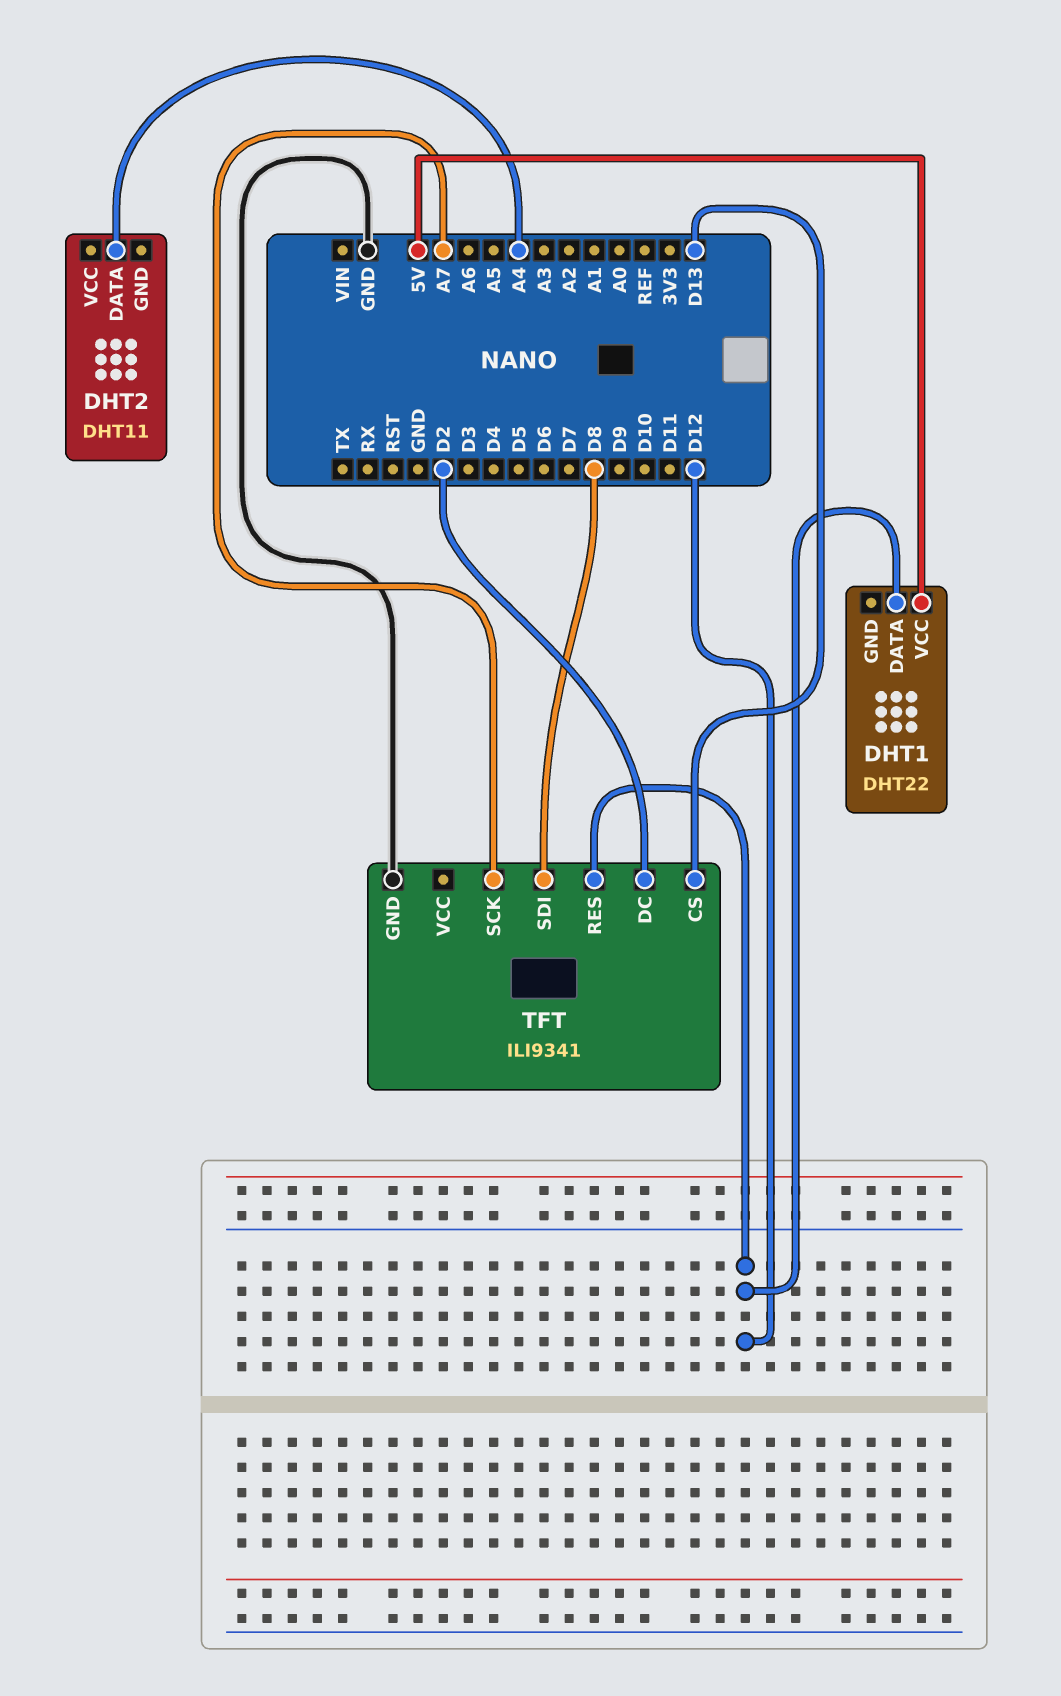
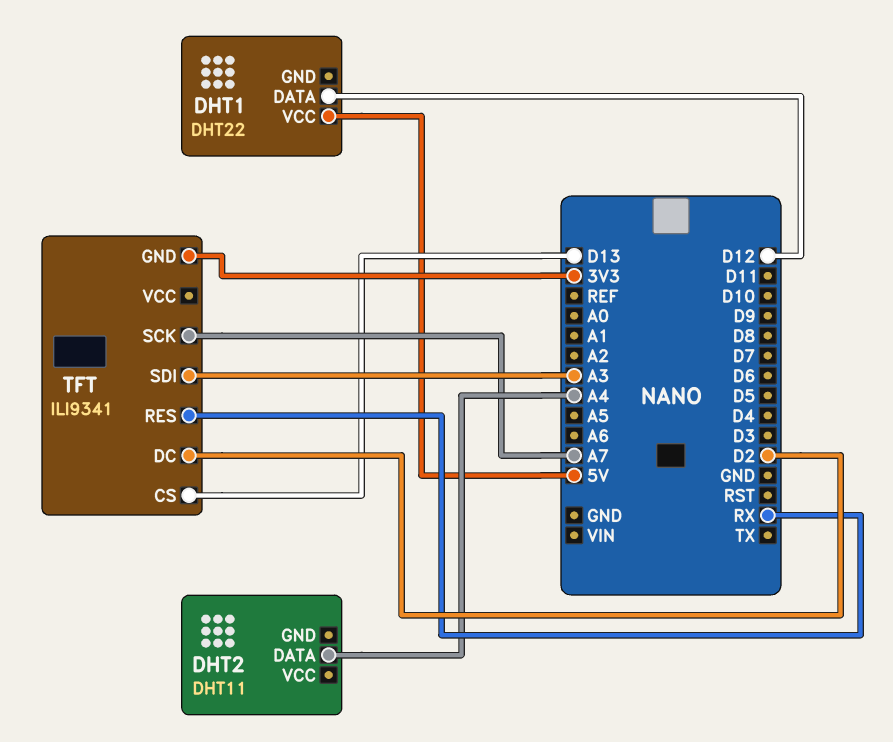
TFT pin GND: GND -> 3V3
TFT pin RES: D12 -> RX
TFT pin SDI: D8 -> A3

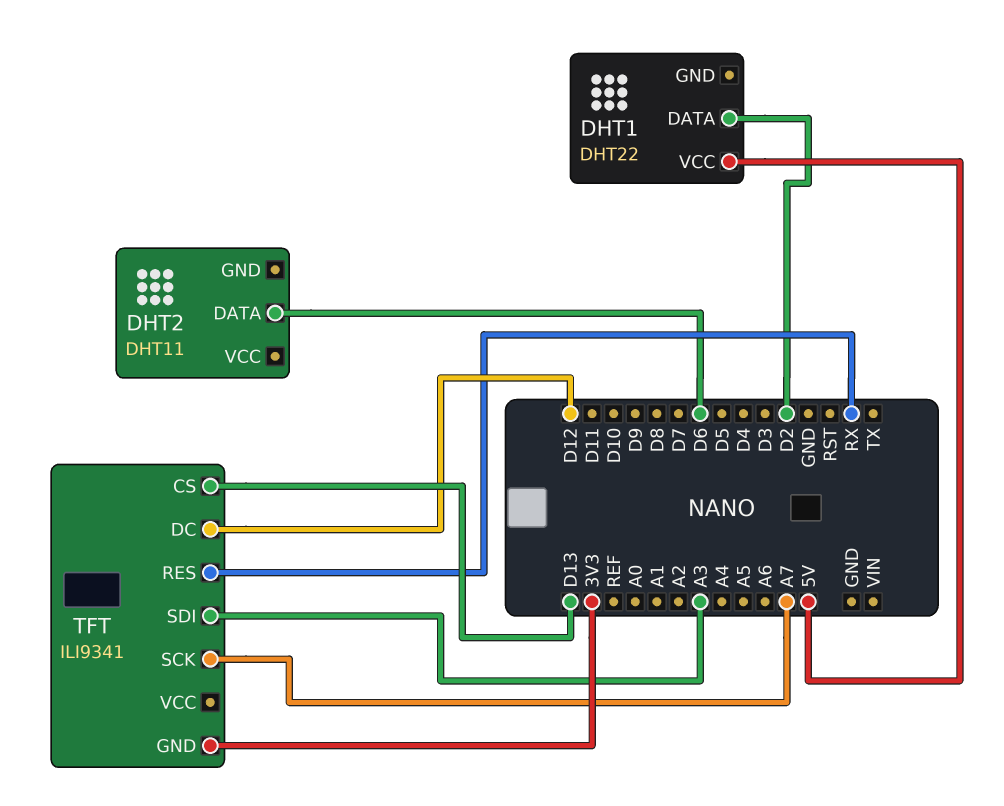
DHT1 pin DATA: D12 -> D2
DHT2 pin DATA: A4 -> D6
TFT pin DC: D2 -> D12

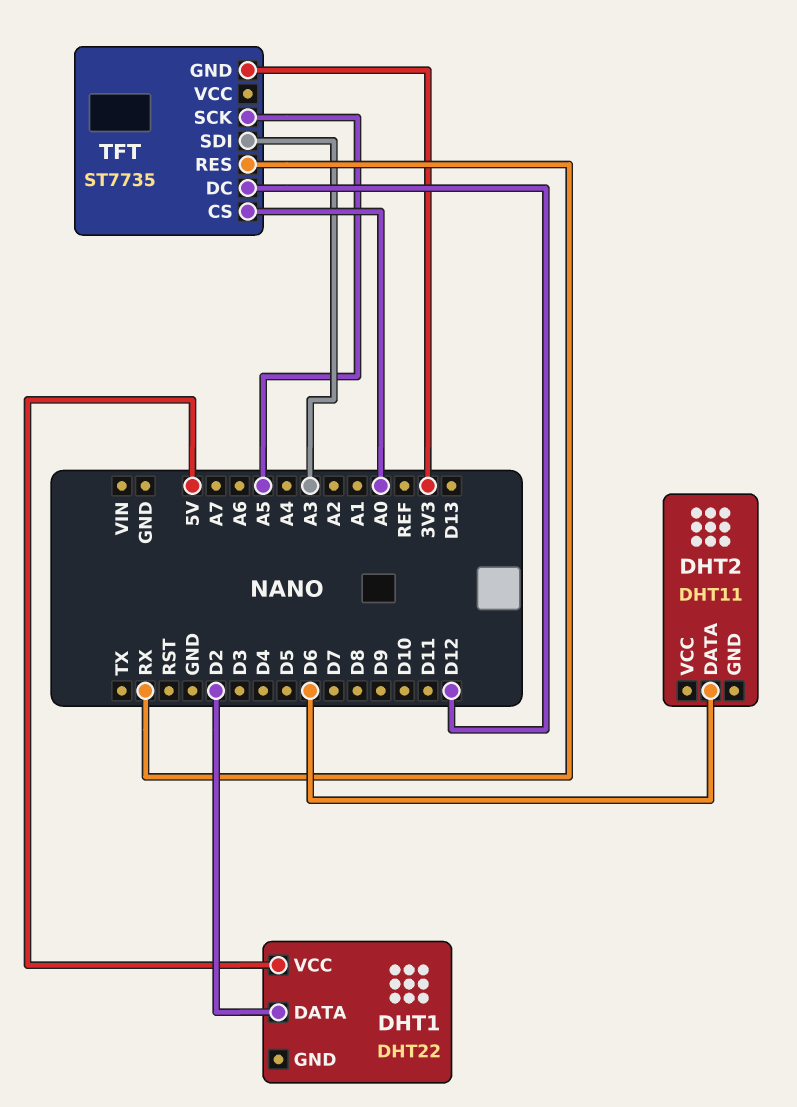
TFT: ILI9341 -> ST7735
TFT pin CS: D13 -> A0
TFT pin SCK: A7 -> A5

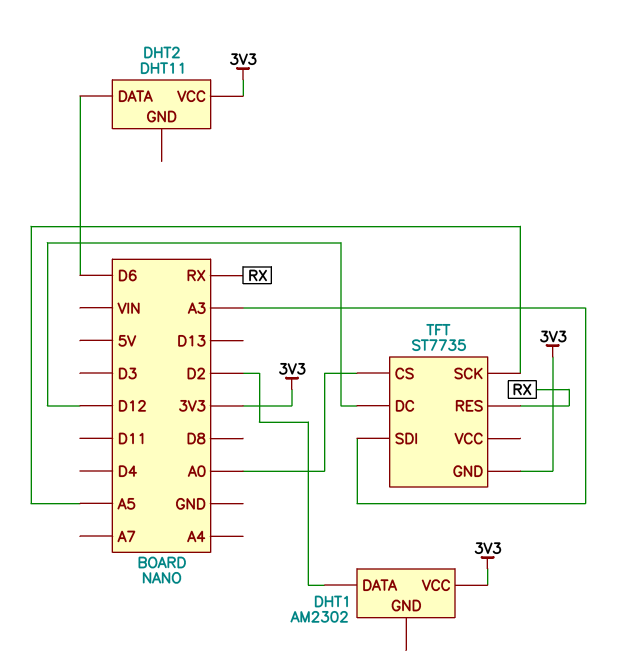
DHT1: DHT22 -> AM2302
DHT1 pin VCC: 5V -> 3V3
DHT2 pin VCC: none -> 3V3

